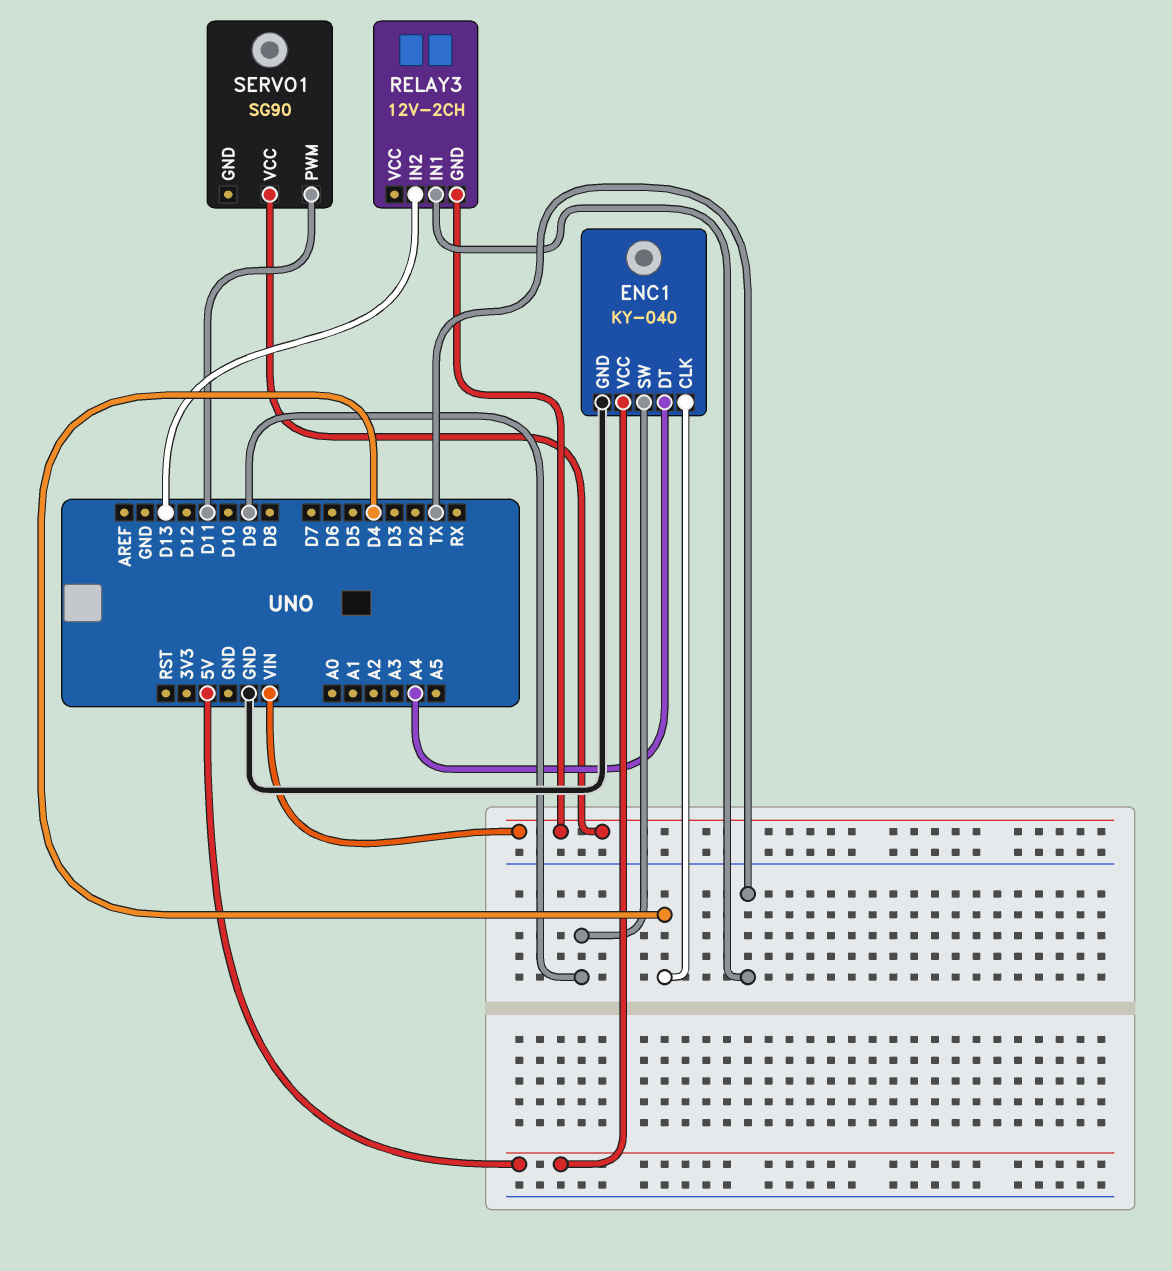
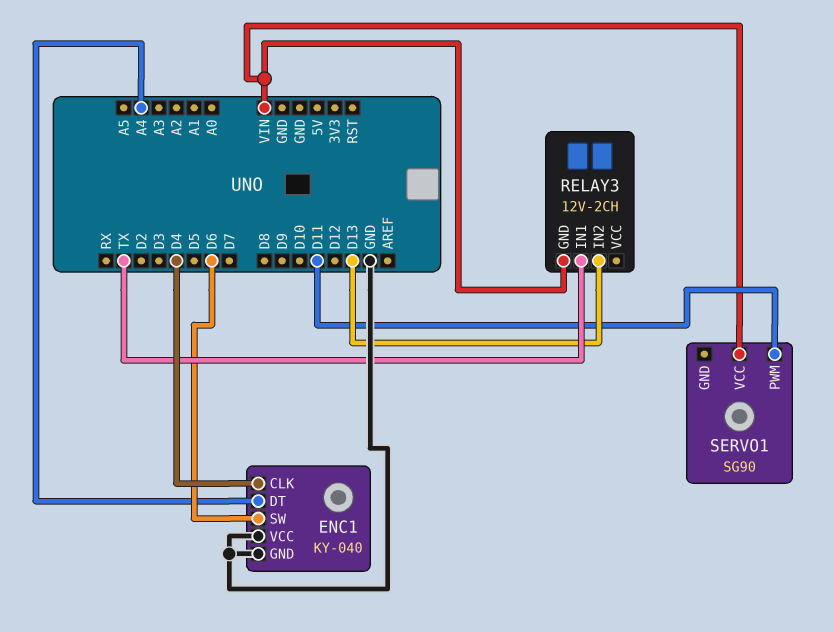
ENC1 pin SW: D9 -> D6
ENC1 pin VCC: 5V -> GND

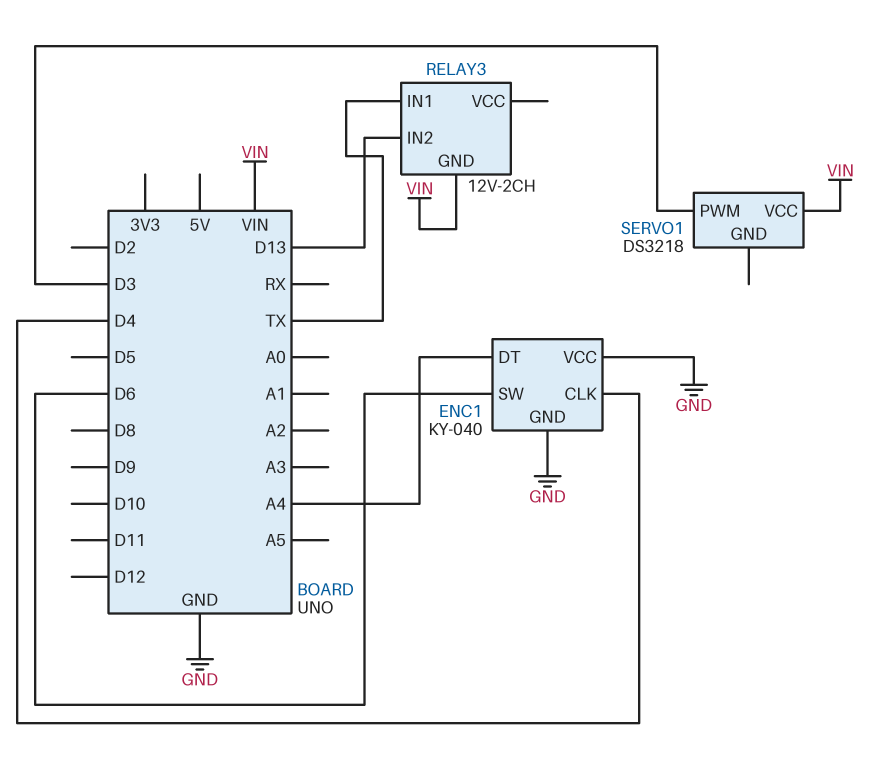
SERVO1: SG90 -> DS3218
SERVO1 pin PWM: D11 -> D3

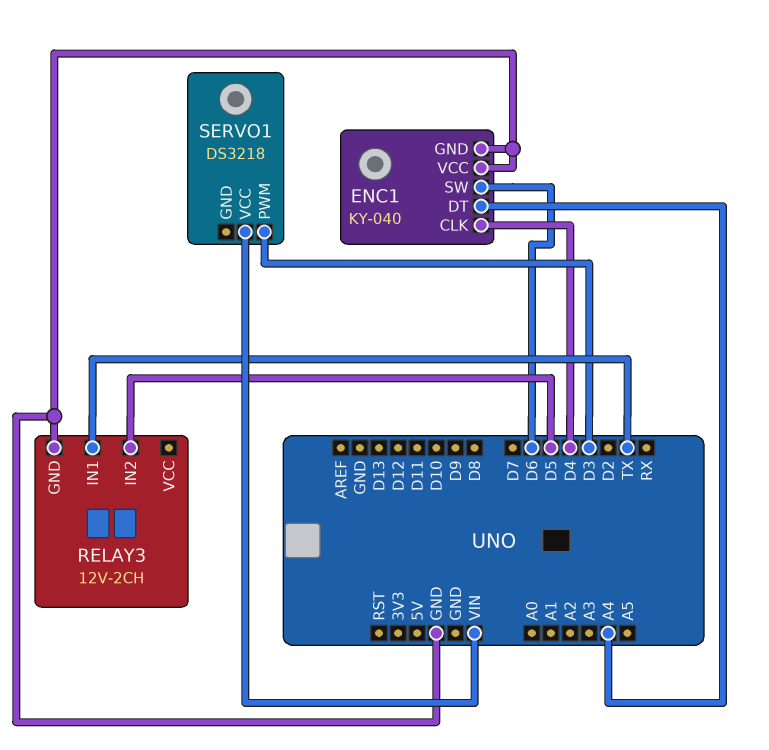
RELAY3 pin GND: VIN -> GND
RELAY3 pin IN2: D13 -> D5

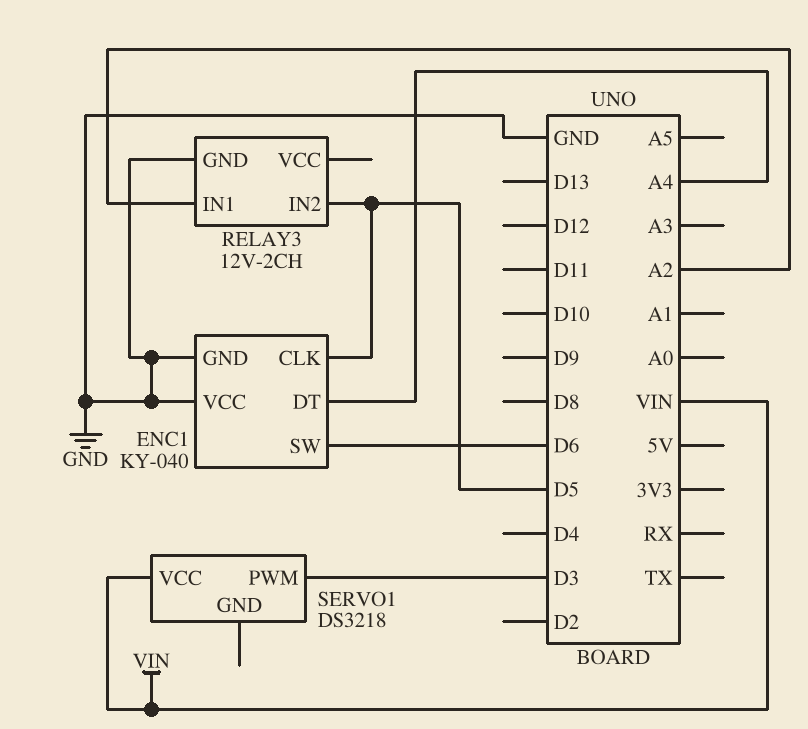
ENC1 pin CLK: D4 -> D5
RELAY3 pin IN1: TX -> A2

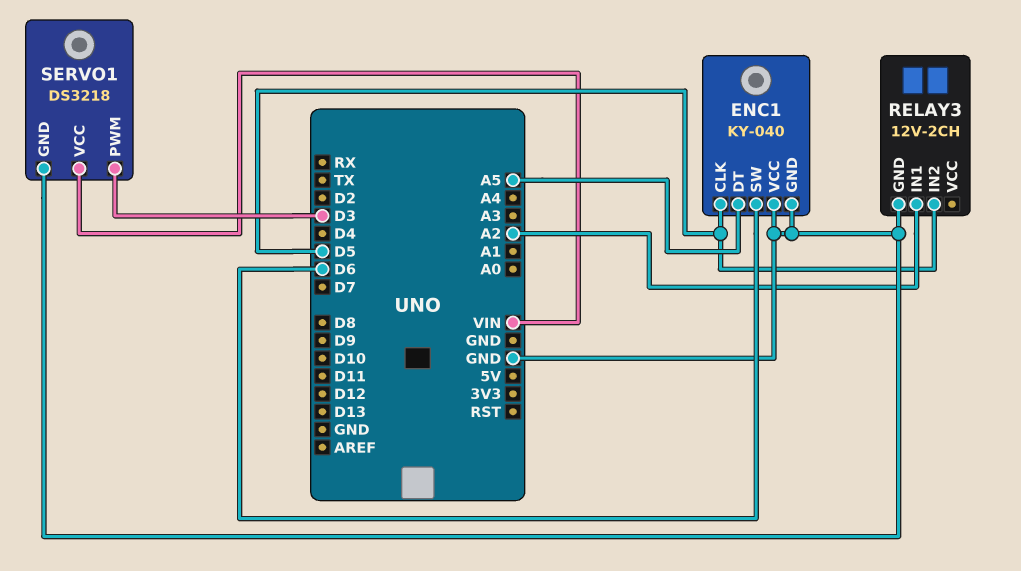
ENC1 pin DT: A4 -> A5
SERVO1 pin GND: none -> GND

